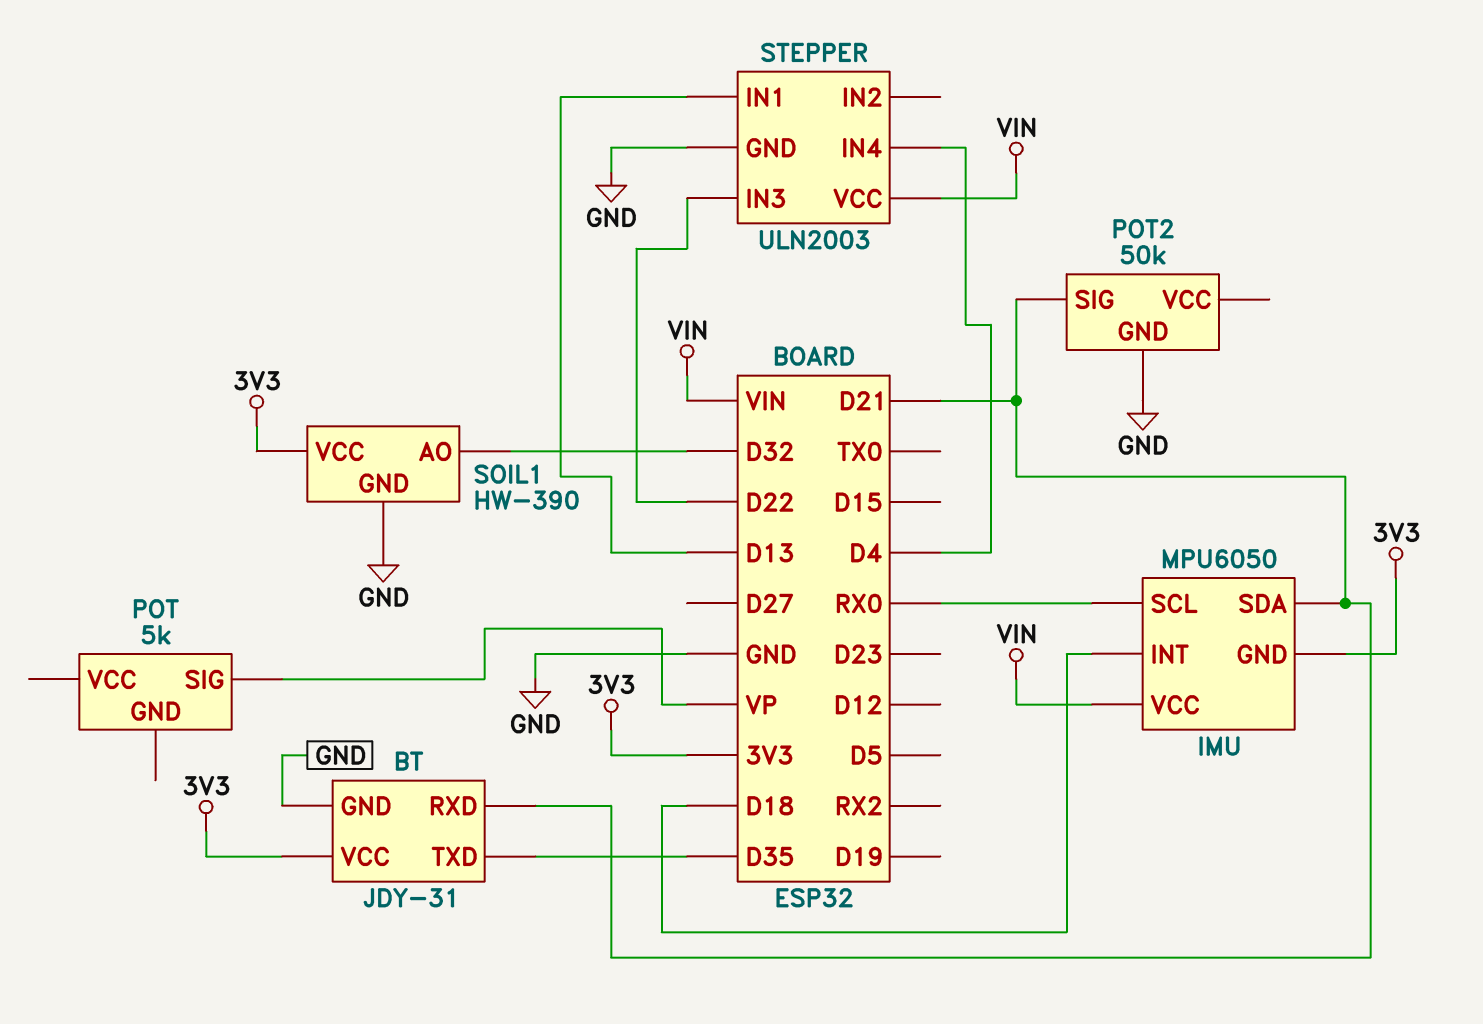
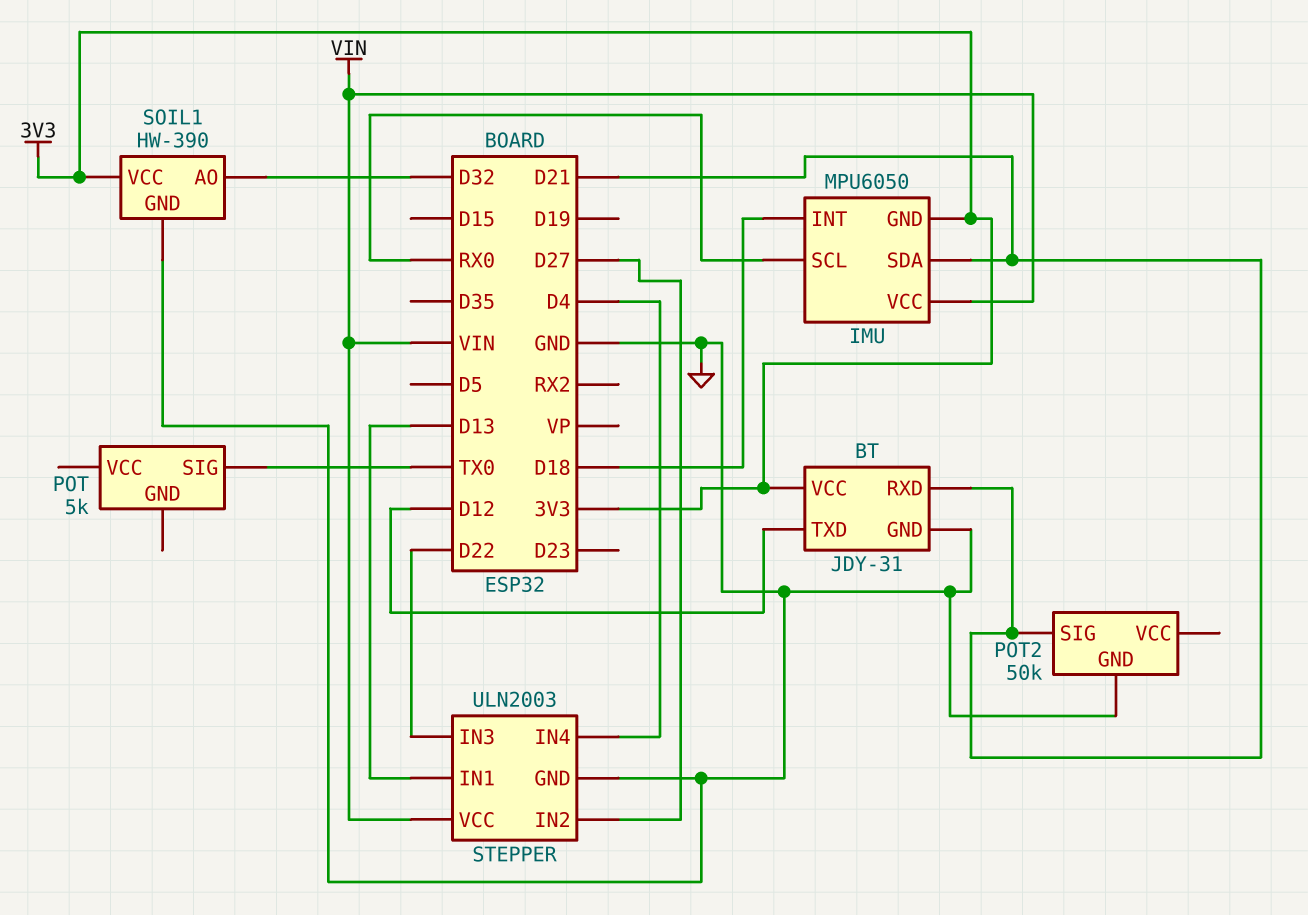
BT pin TXD: D35 -> D12
POT pin SIG: VP -> TX0
STEPPER pin IN2: none -> D27

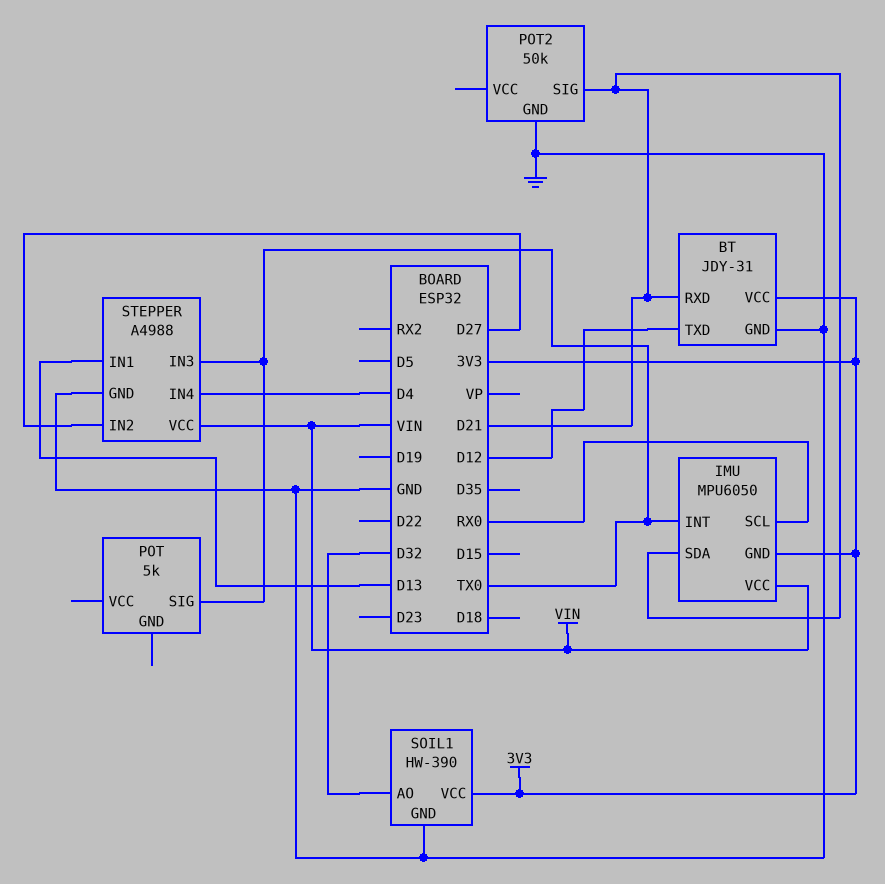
IMU pin INT: D18 -> TX0
STEPPER: ULN2003 -> A4988
STEPPER pin IN3: D22 -> TX0

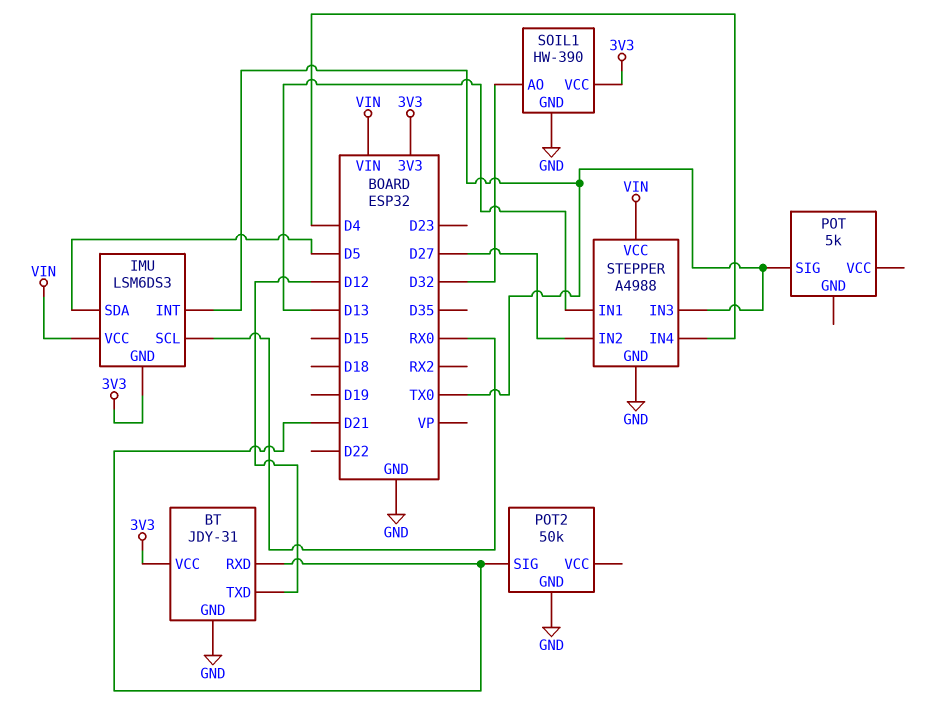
IMU: MPU6050 -> LSM6DS3
IMU pin SDA: D21 -> D5

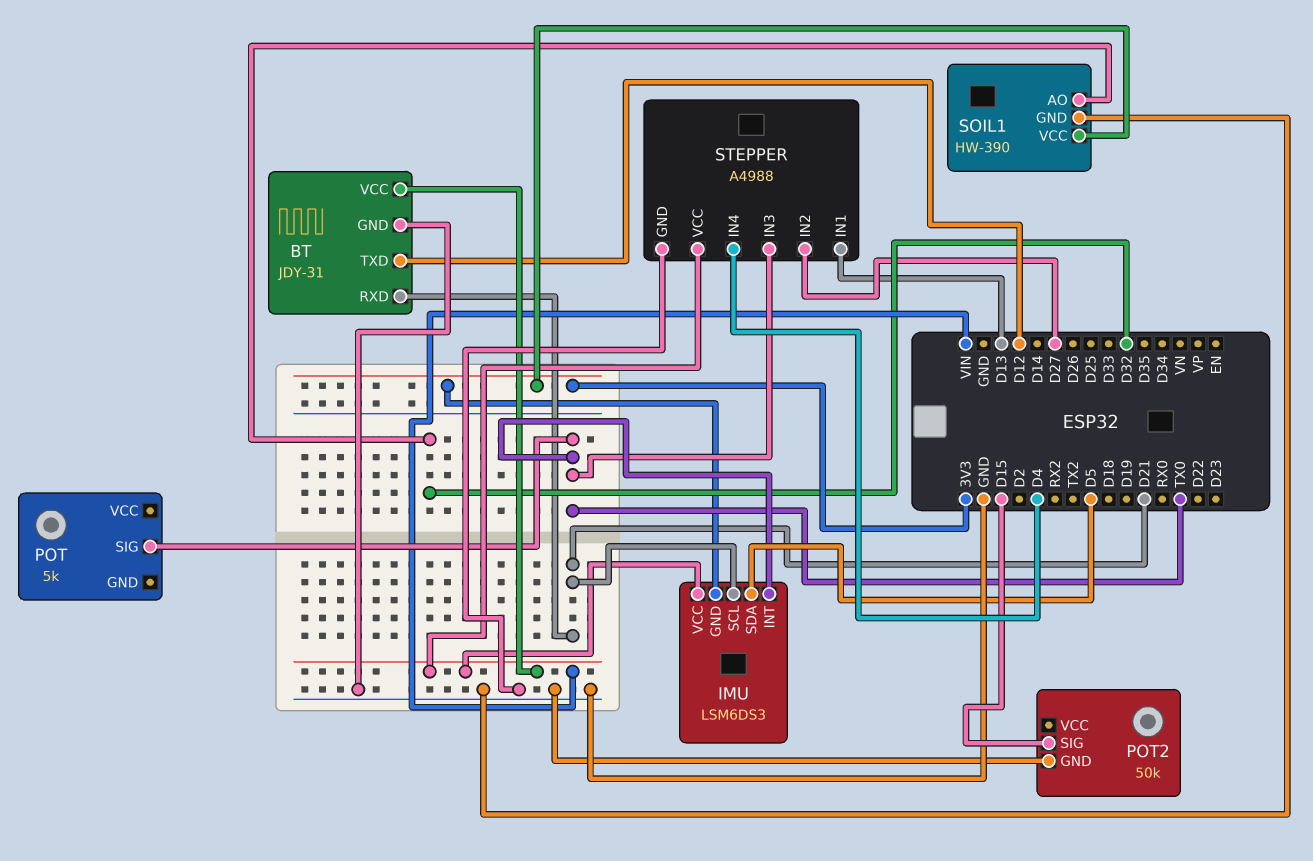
BT pin VCC: 3V3 -> VIN
IMU pin SCL: RX0 -> D21
POT2 pin SIG: D21 -> D15

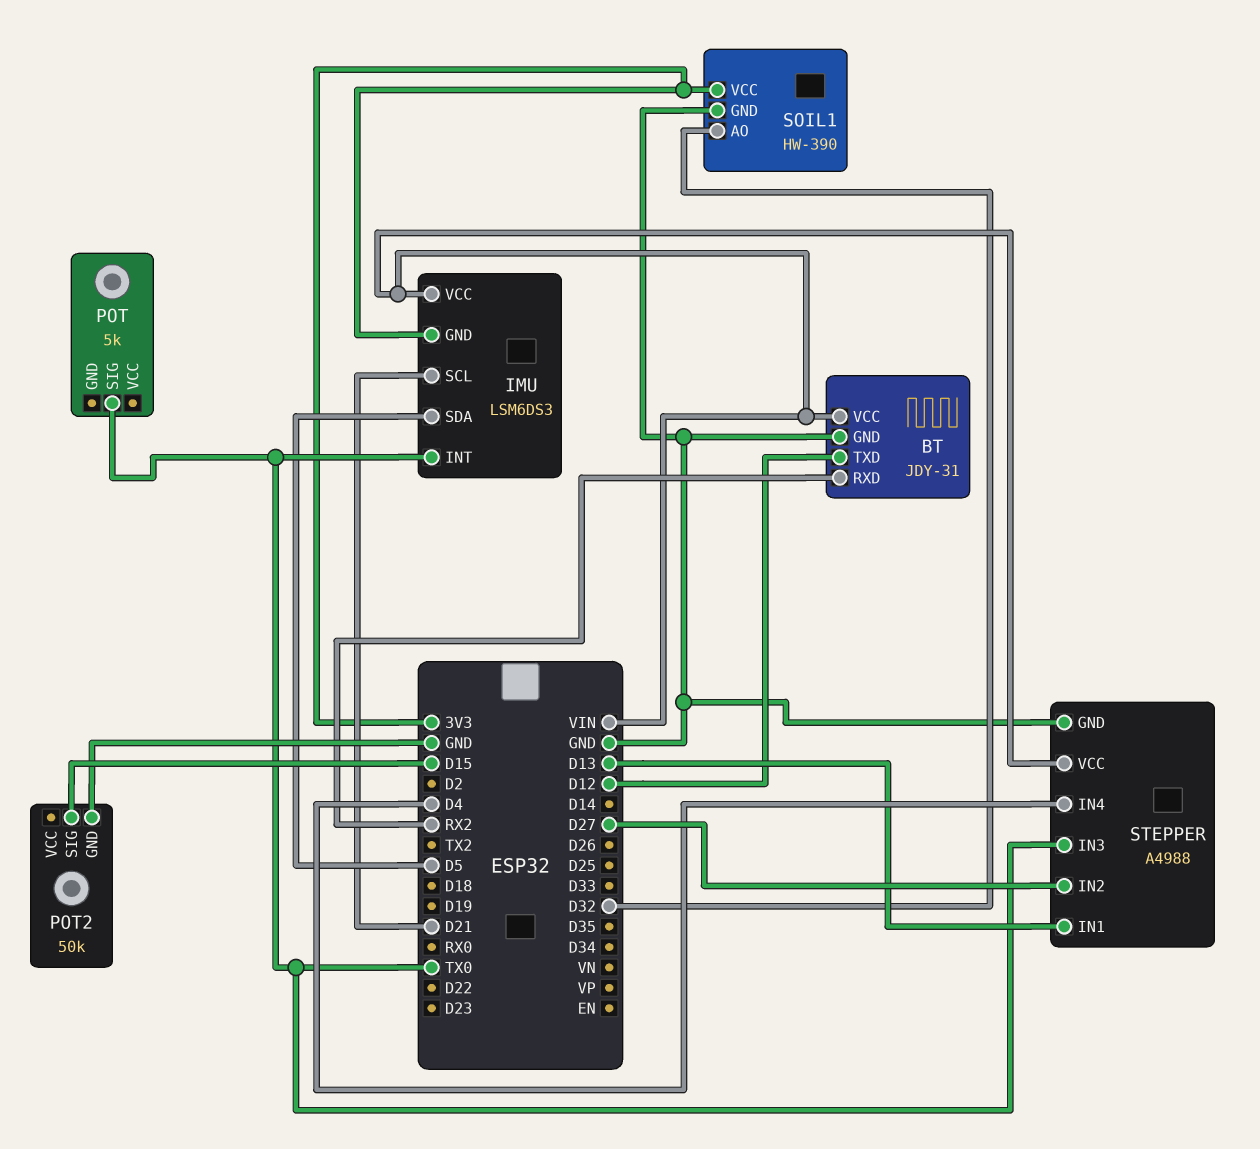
BT pin RXD: D21 -> RX2

